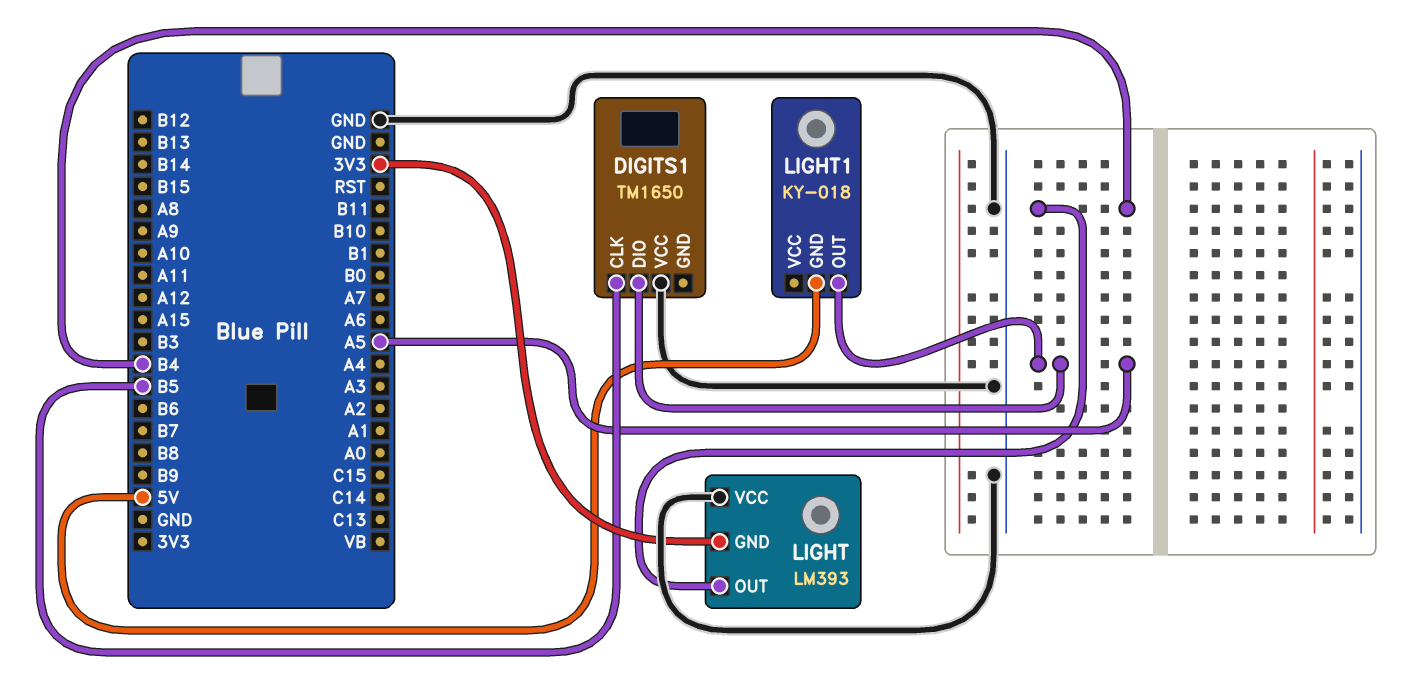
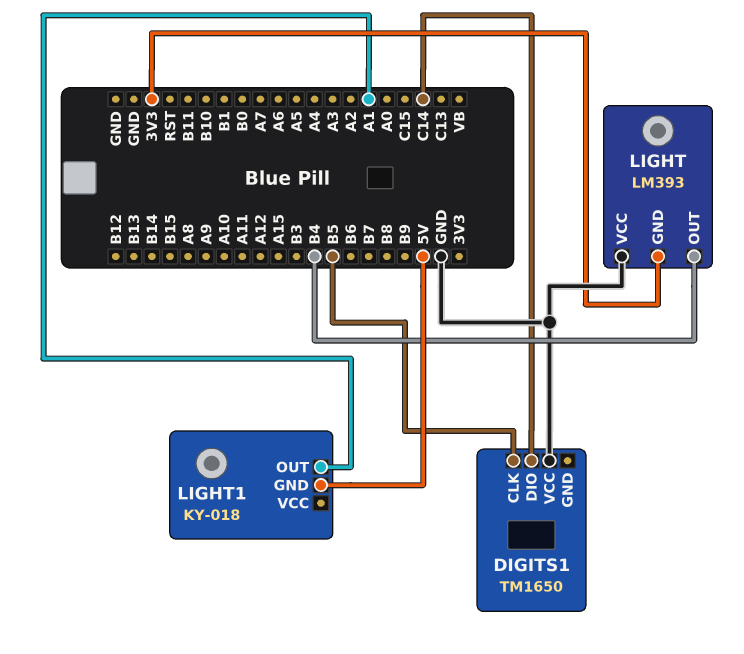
DIGITS1 pin DIO: A5 -> C14
LIGHT1 pin OUT: A5 -> A1

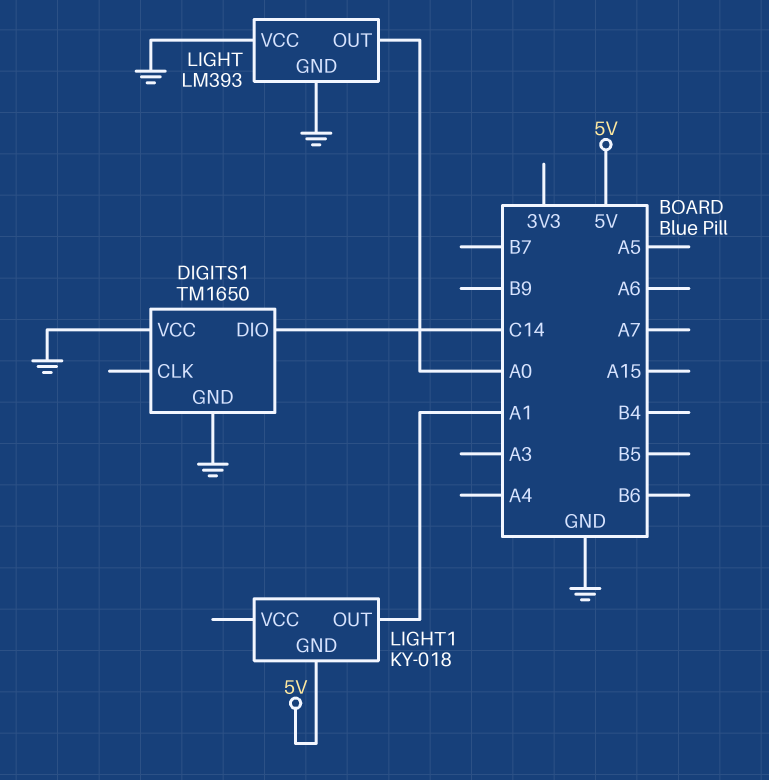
DIGITS1 pin CLK: B5 -> none
DIGITS1 pin GND: none -> GND
LIGHT pin GND: 3V3 -> GND
LIGHT pin OUT: B4 -> A0

